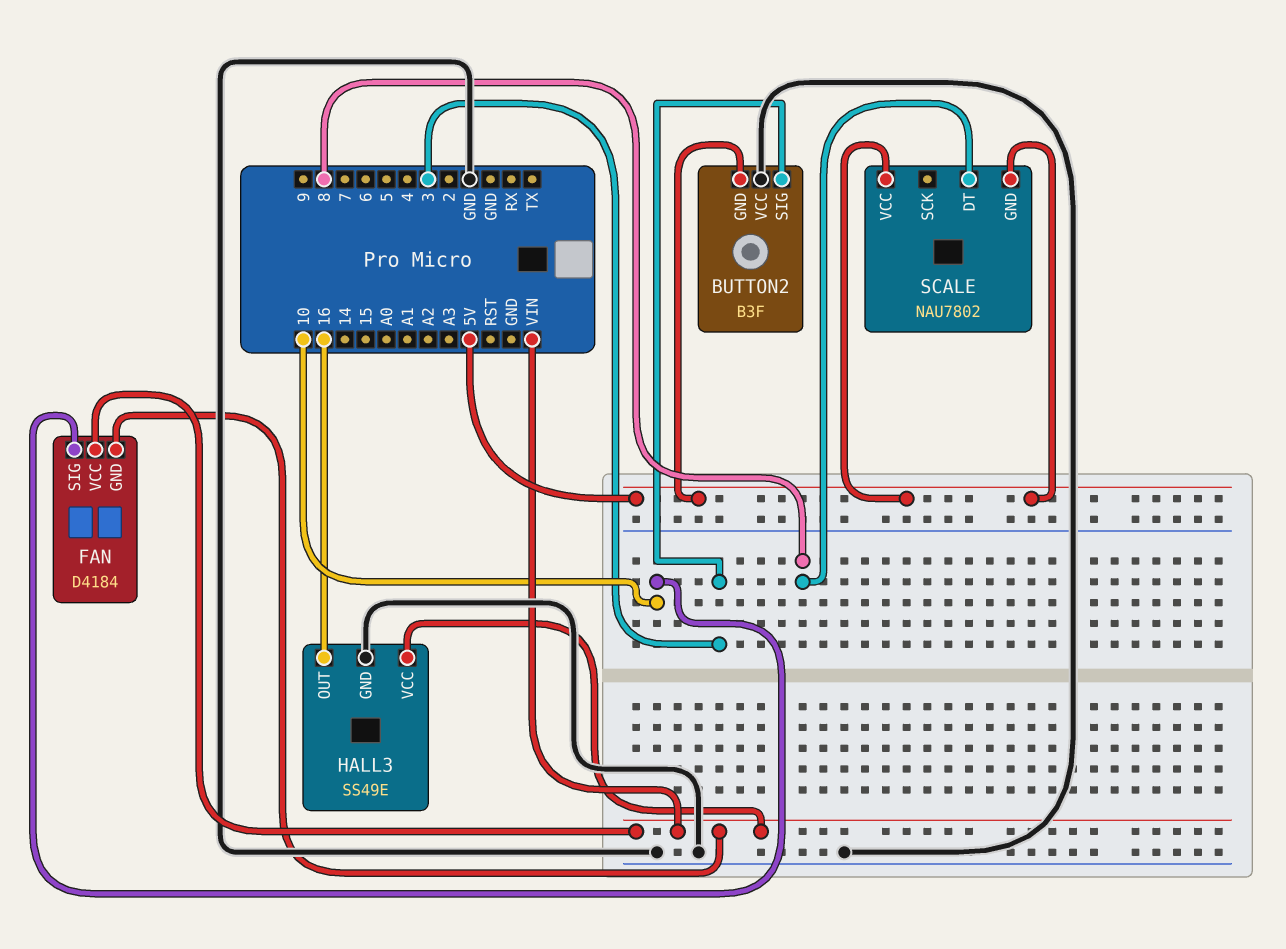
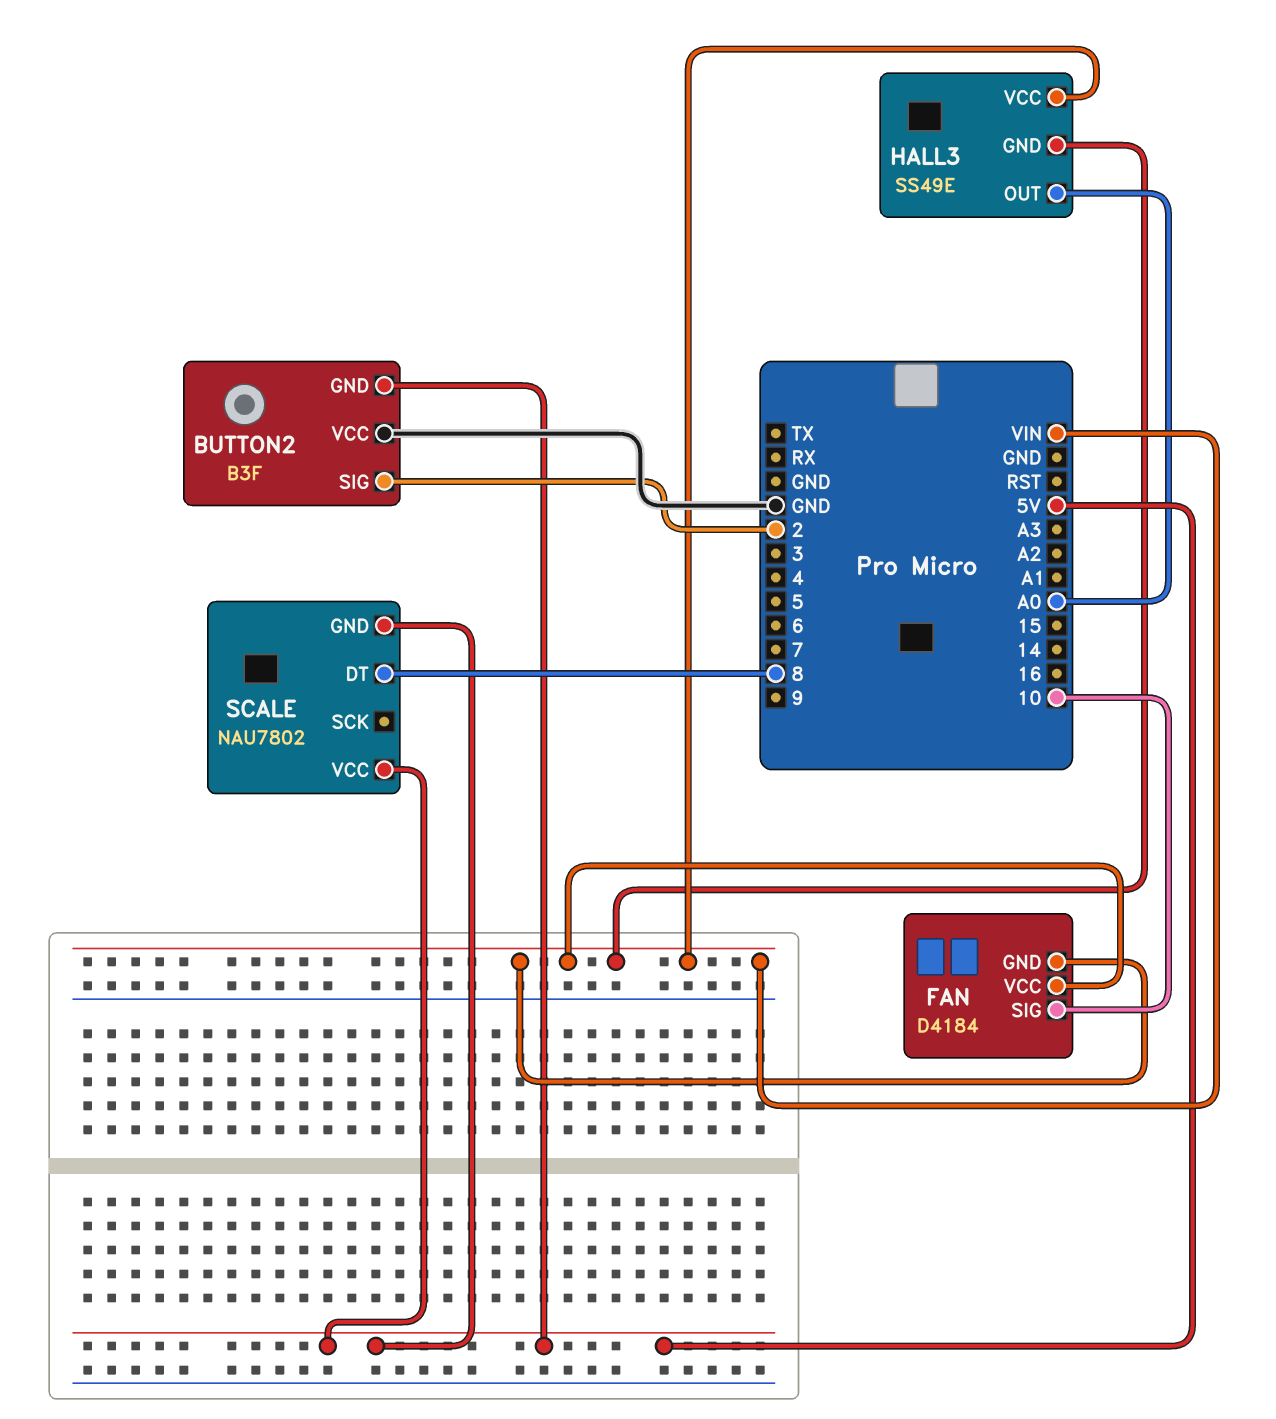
BUTTON2 pin SIG: 3 -> 2
HALL3 pin GND: GND -> VIN
HALL3 pin OUT: 16 -> A0

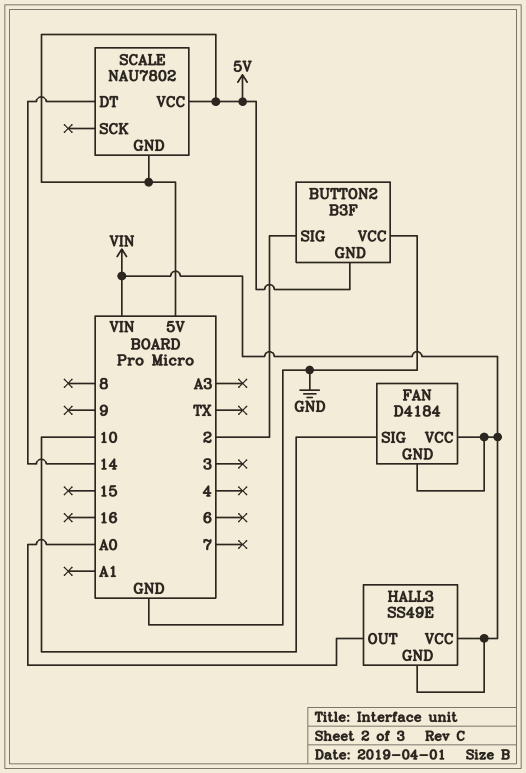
SCALE pin DT: 8 -> 14

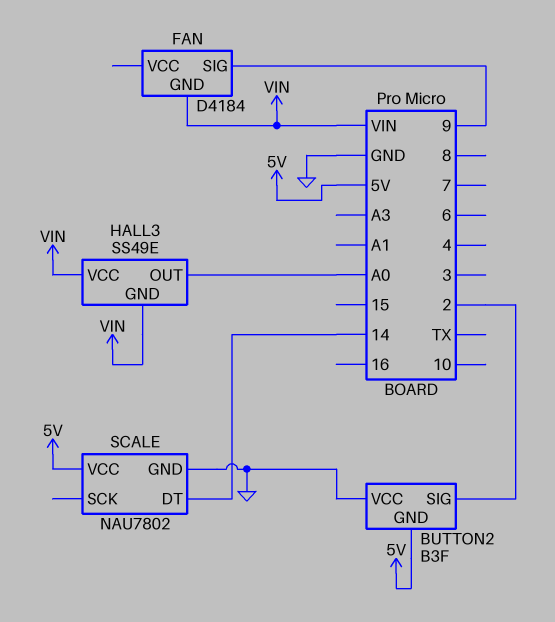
FAN pin SIG: 10 -> 9
FAN pin VCC: VIN -> none
SCALE pin GND: 5V -> GND

